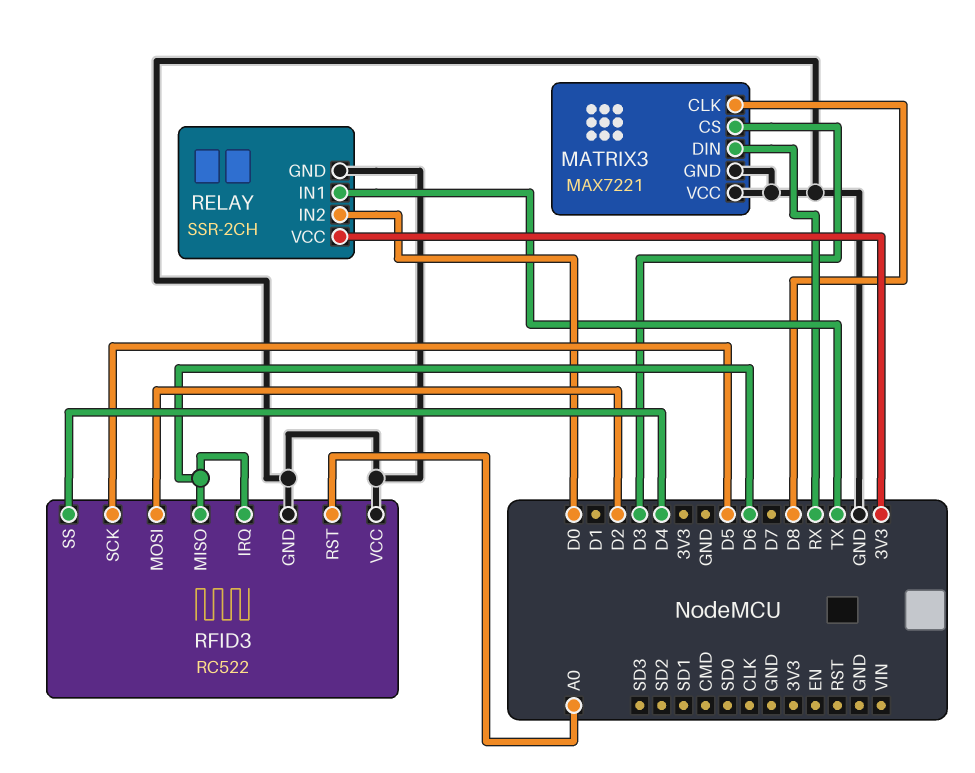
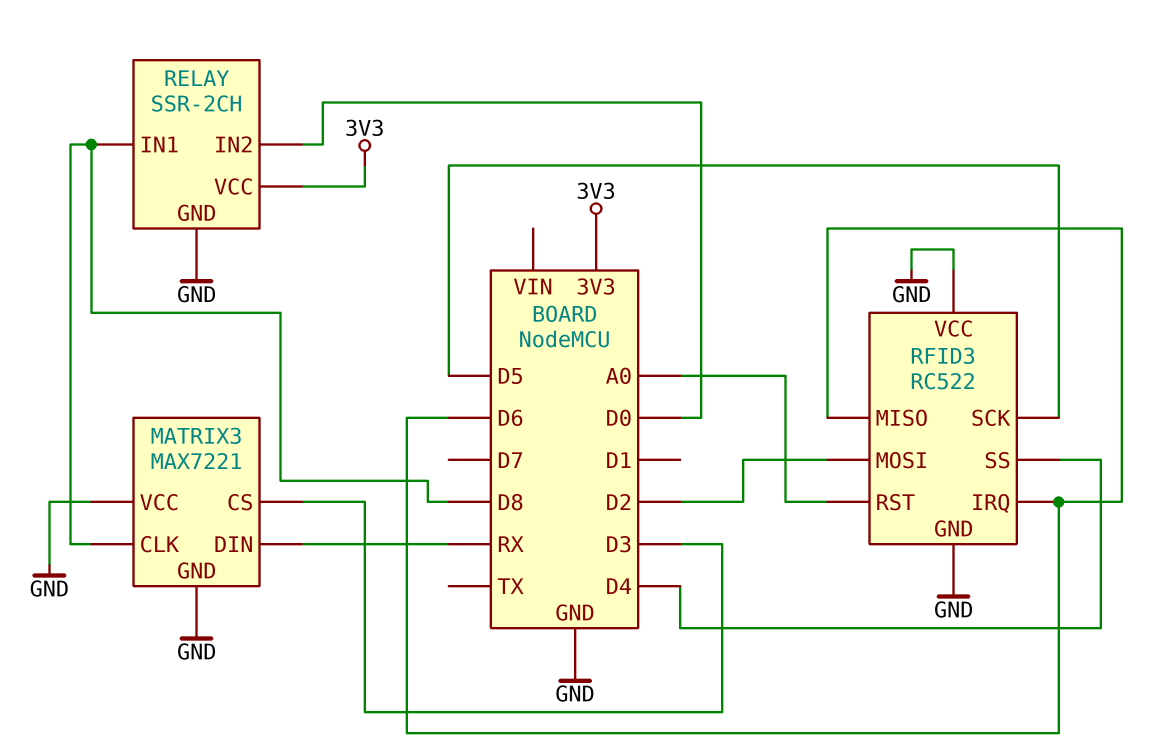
RELAY pin IN1: TX -> D8

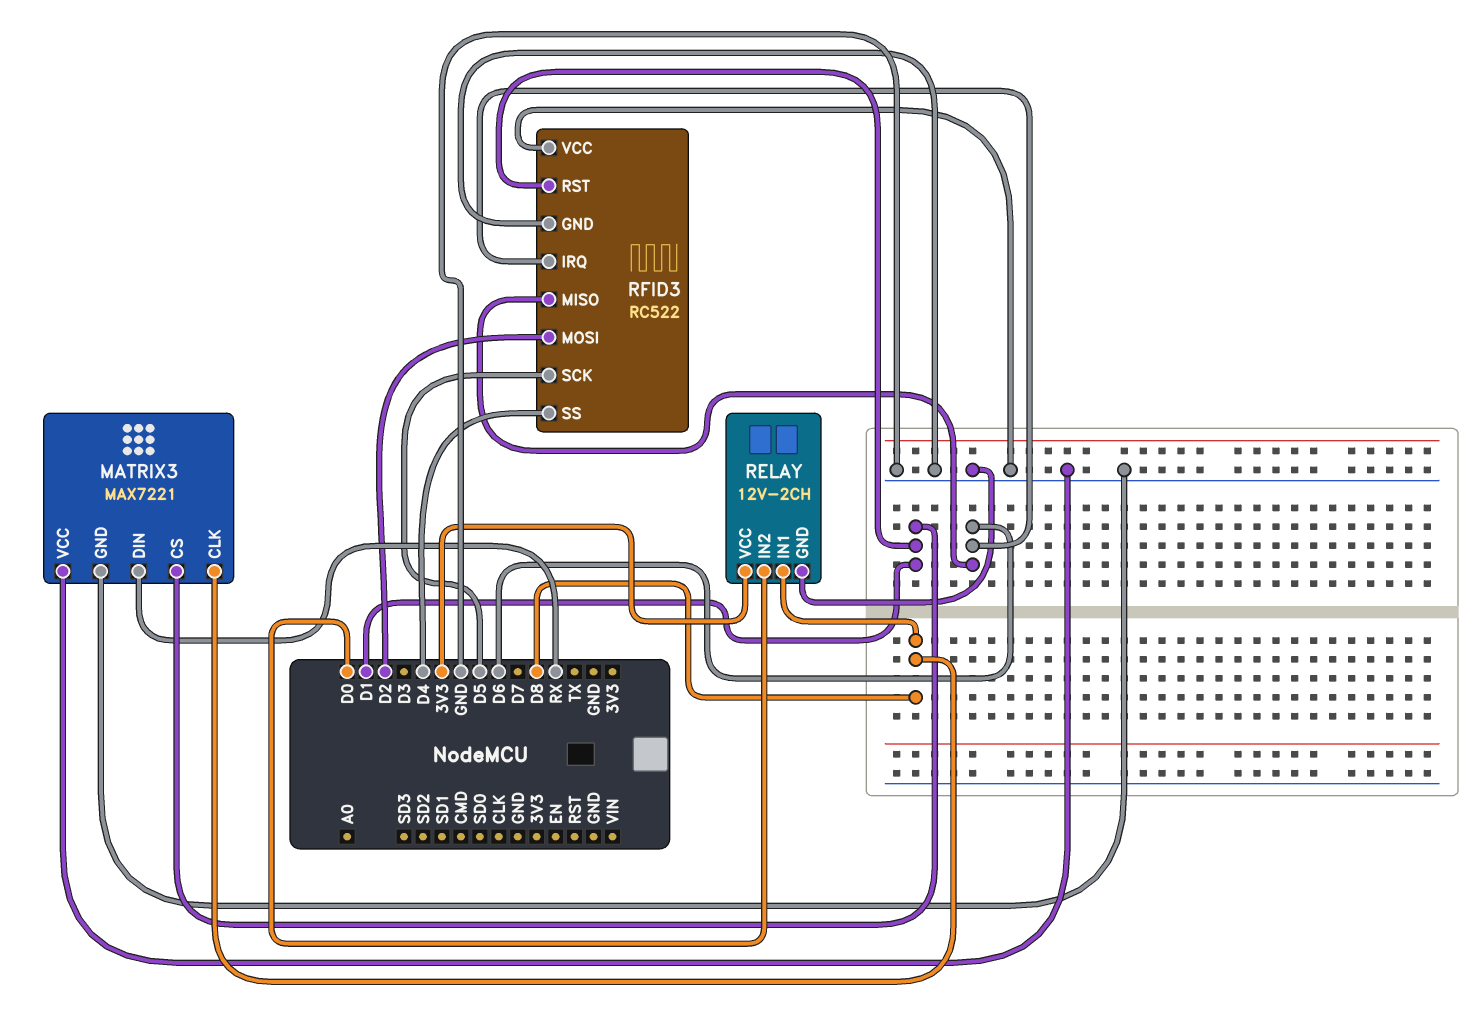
MATRIX3 pin CS: D3 -> D1
RELAY: SSR-2CH -> 12V-2CH
RFID3 pin RST: A0 -> D1

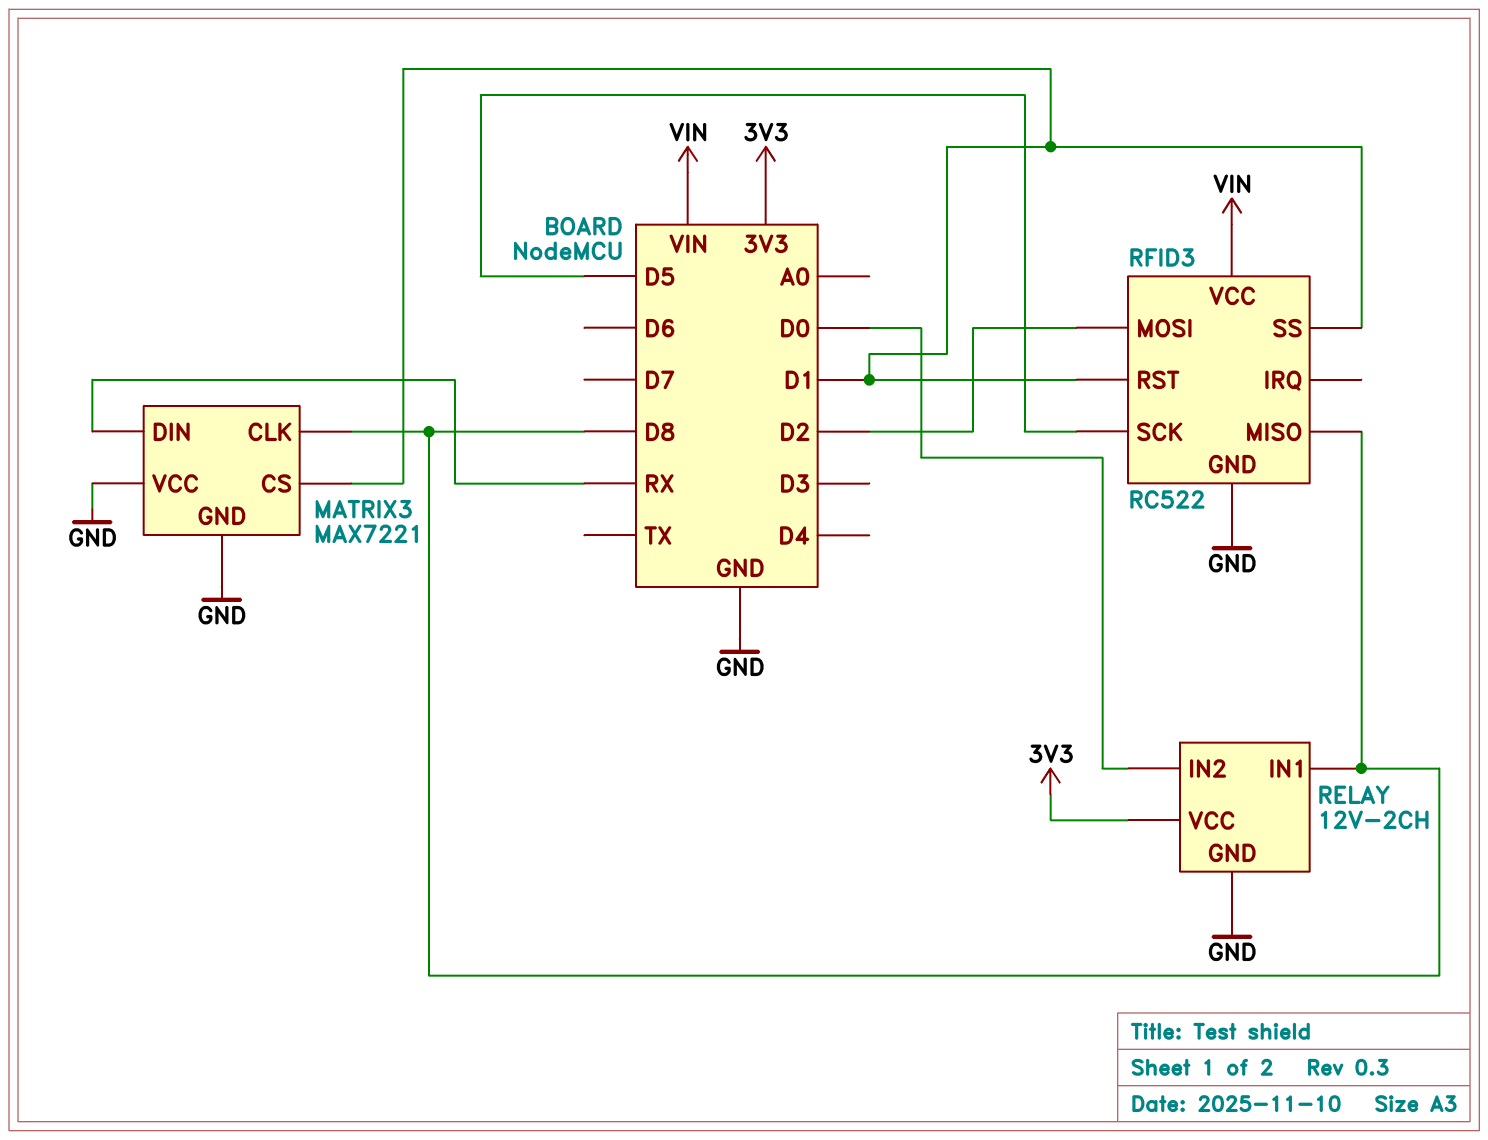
RFID3 pin IRQ: D6 -> none
RFID3 pin MISO: D6 -> D8
RFID3 pin SS: D4 -> D1
RFID3 pin VCC: GND -> VIN

